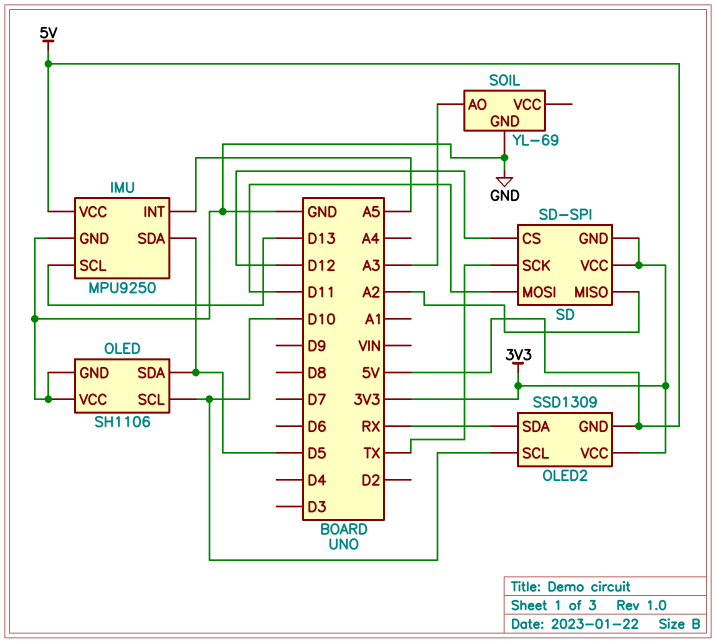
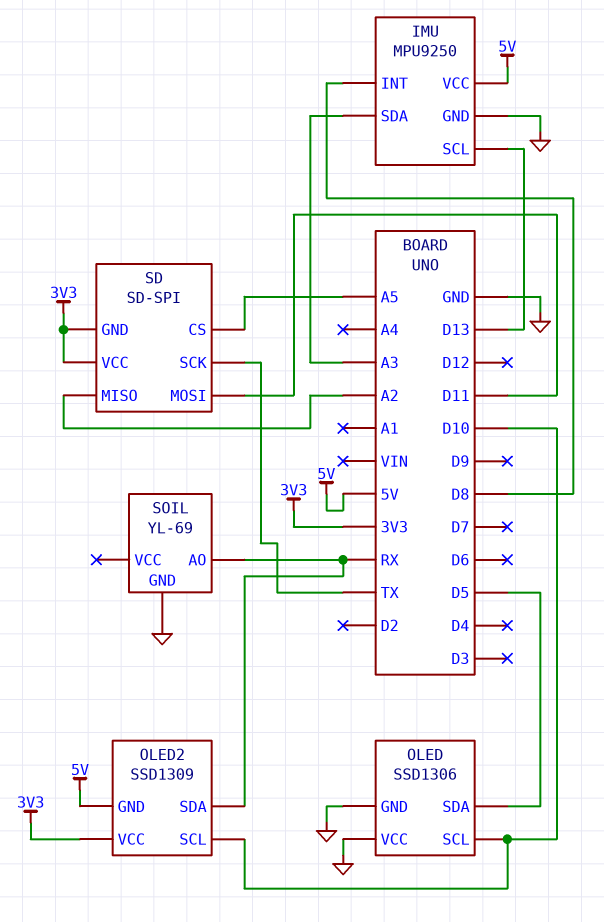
IMU pin INT: A5 -> D8
IMU pin SDA: D5 -> A3
OLED: SH1106 -> SSD1306
SD pin CS: D12 -> A5
SOIL pin AO: A3 -> RX

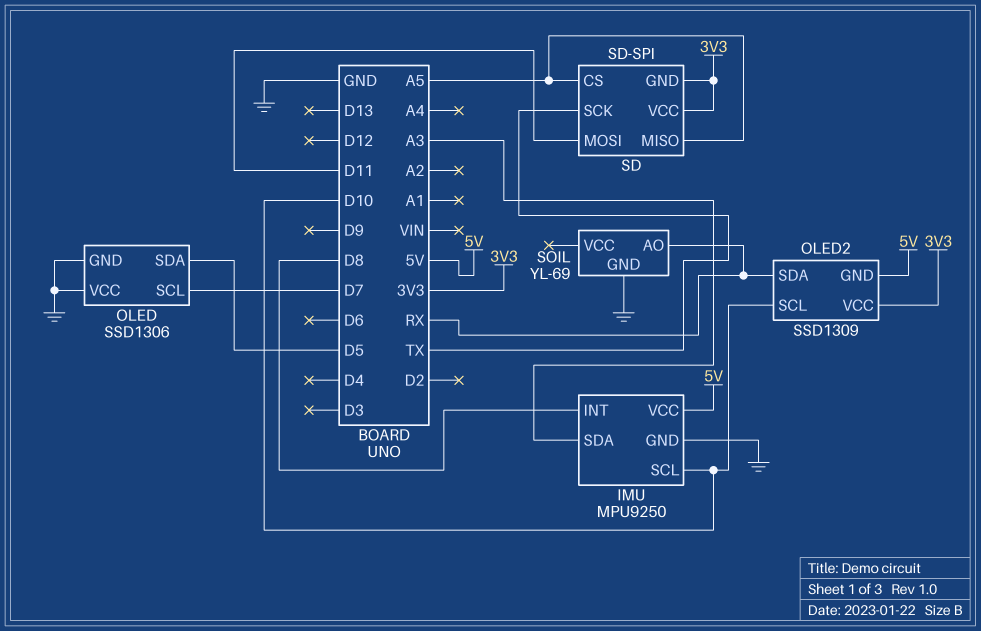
IMU pin SCL: D13 -> D10
OLED pin SCL: D10 -> D7
SD pin MISO: A2 -> A5

